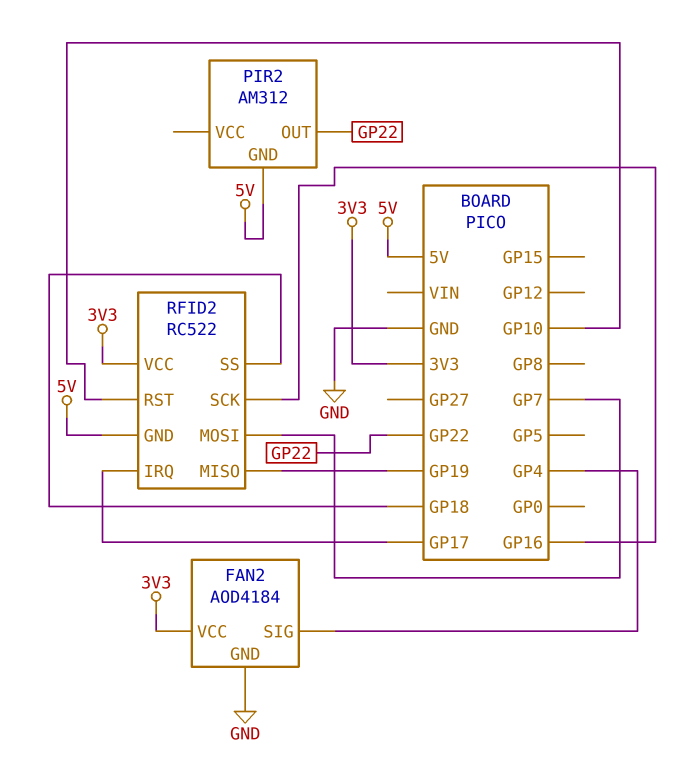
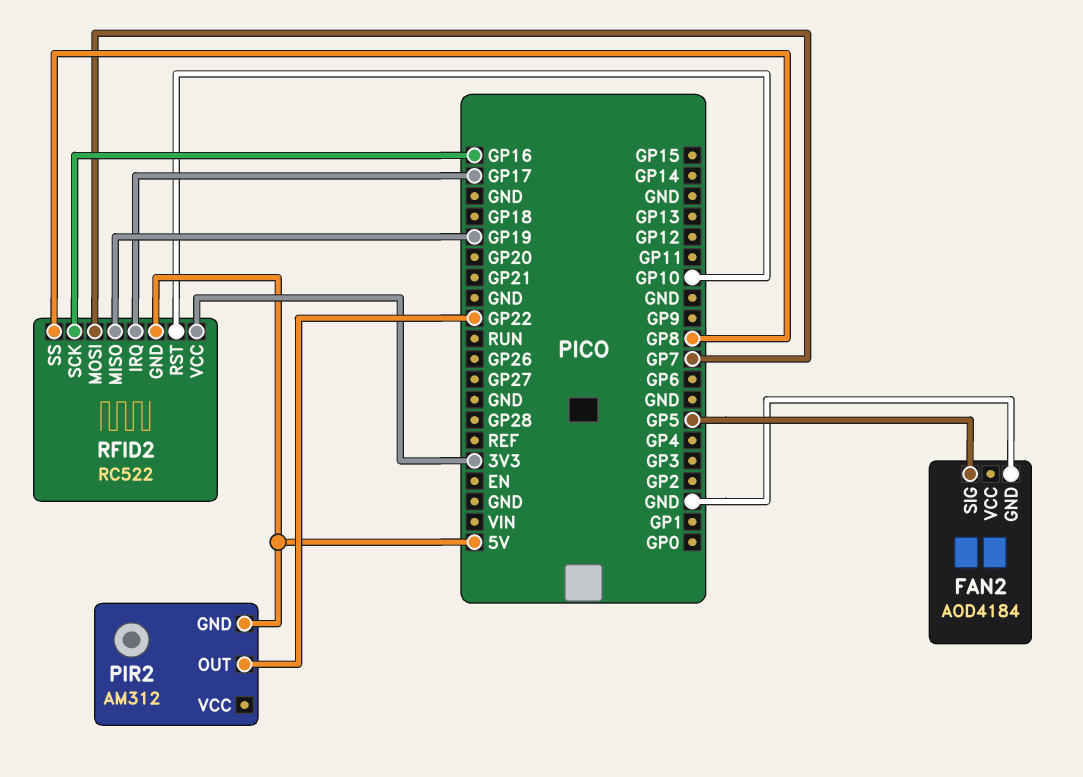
FAN2 pin SIG: GP4 -> GP5
FAN2 pin VCC: 3V3 -> none
RFID2 pin SS: GP18 -> GP8

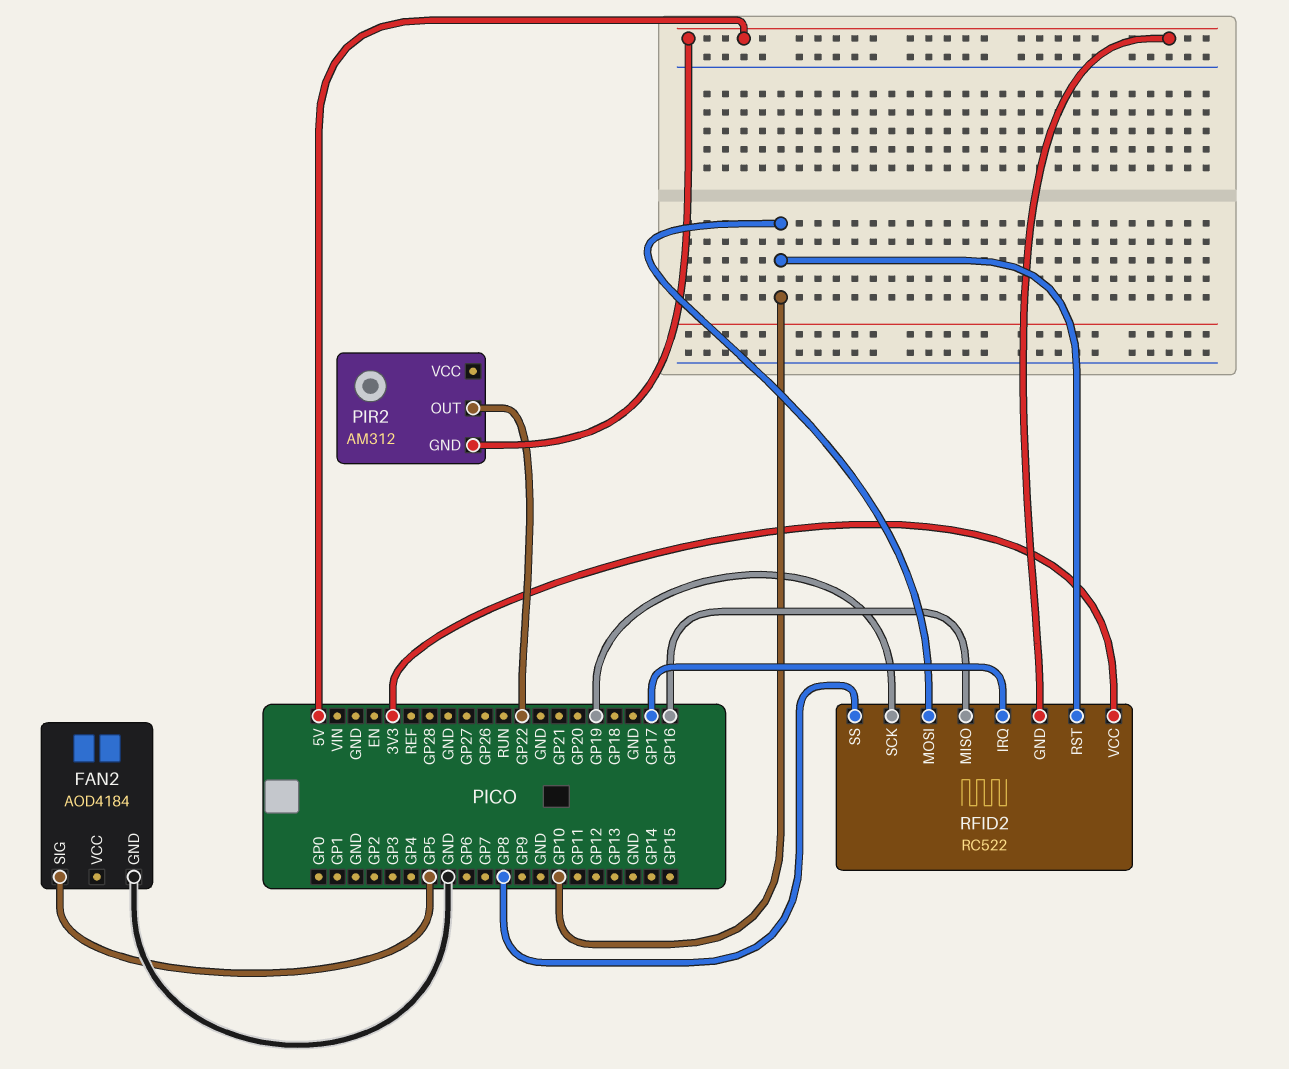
RFID2 pin MISO: GP19 -> GP16
RFID2 pin MOSI: GP7 -> GP10
RFID2 pin SCK: GP16 -> GP19

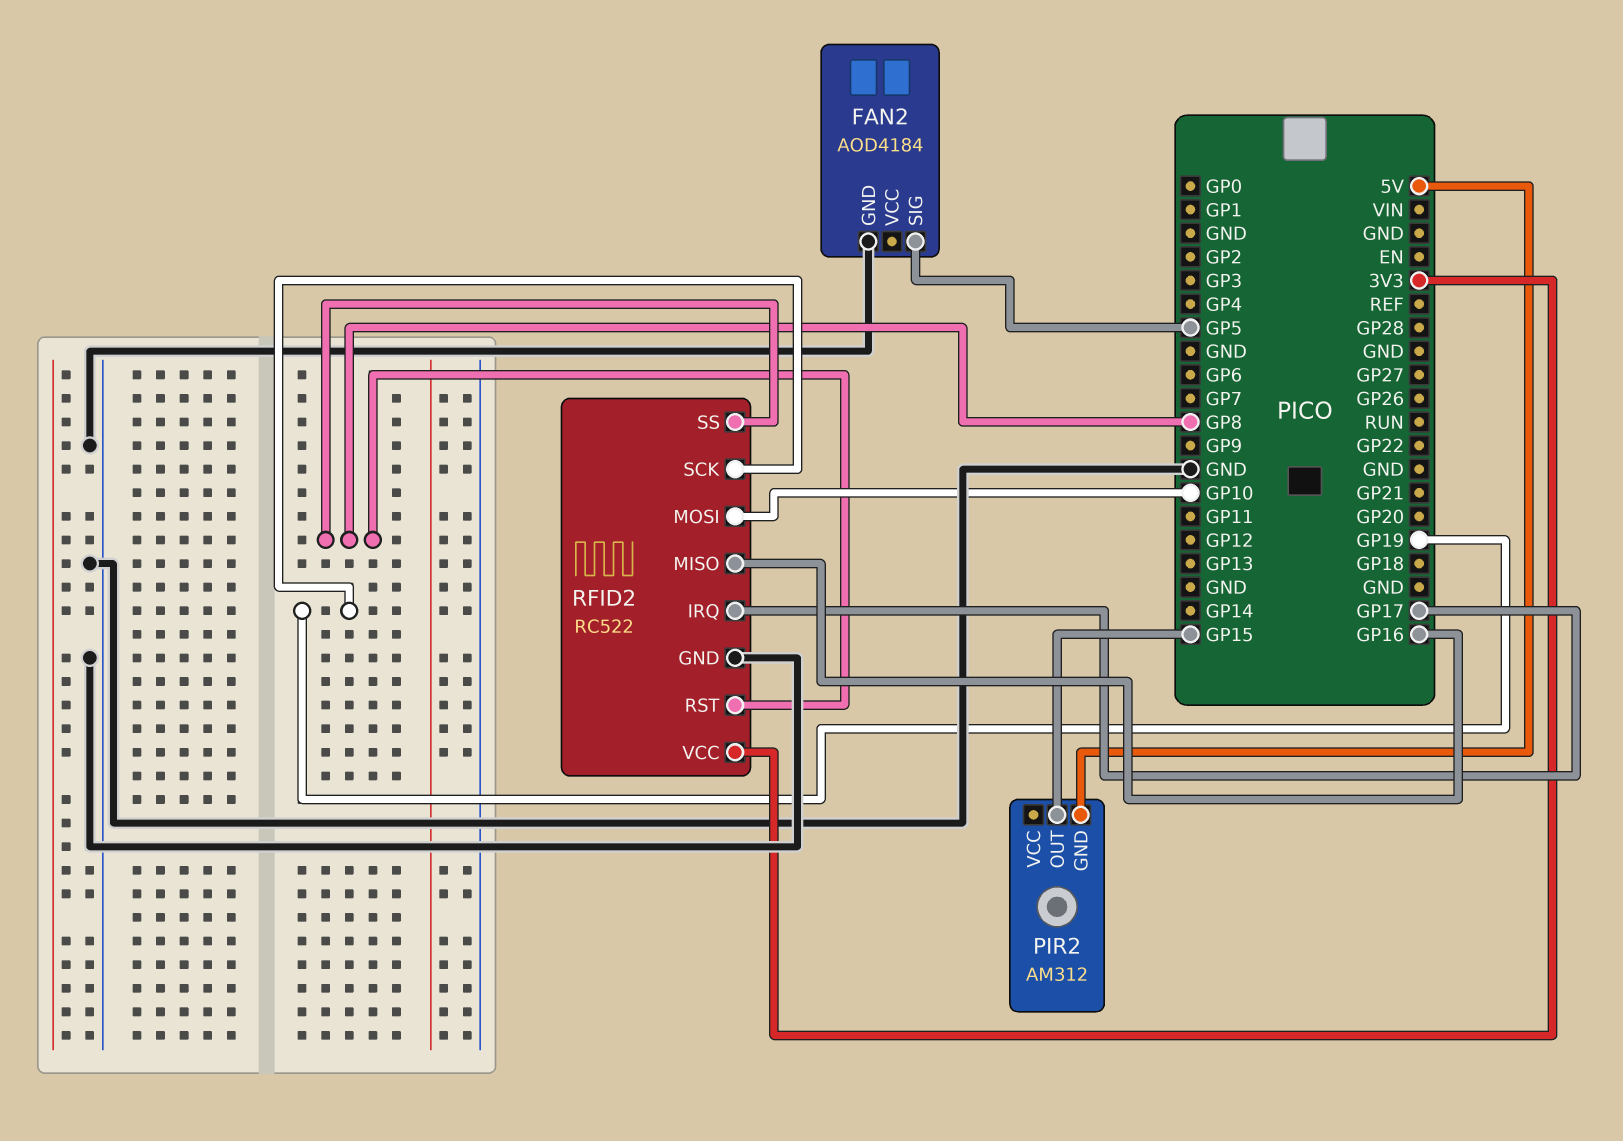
PIR2 pin OUT: GP22 -> GP15
RFID2 pin GND: 5V -> GND
RFID2 pin RST: GP10 -> GP8

